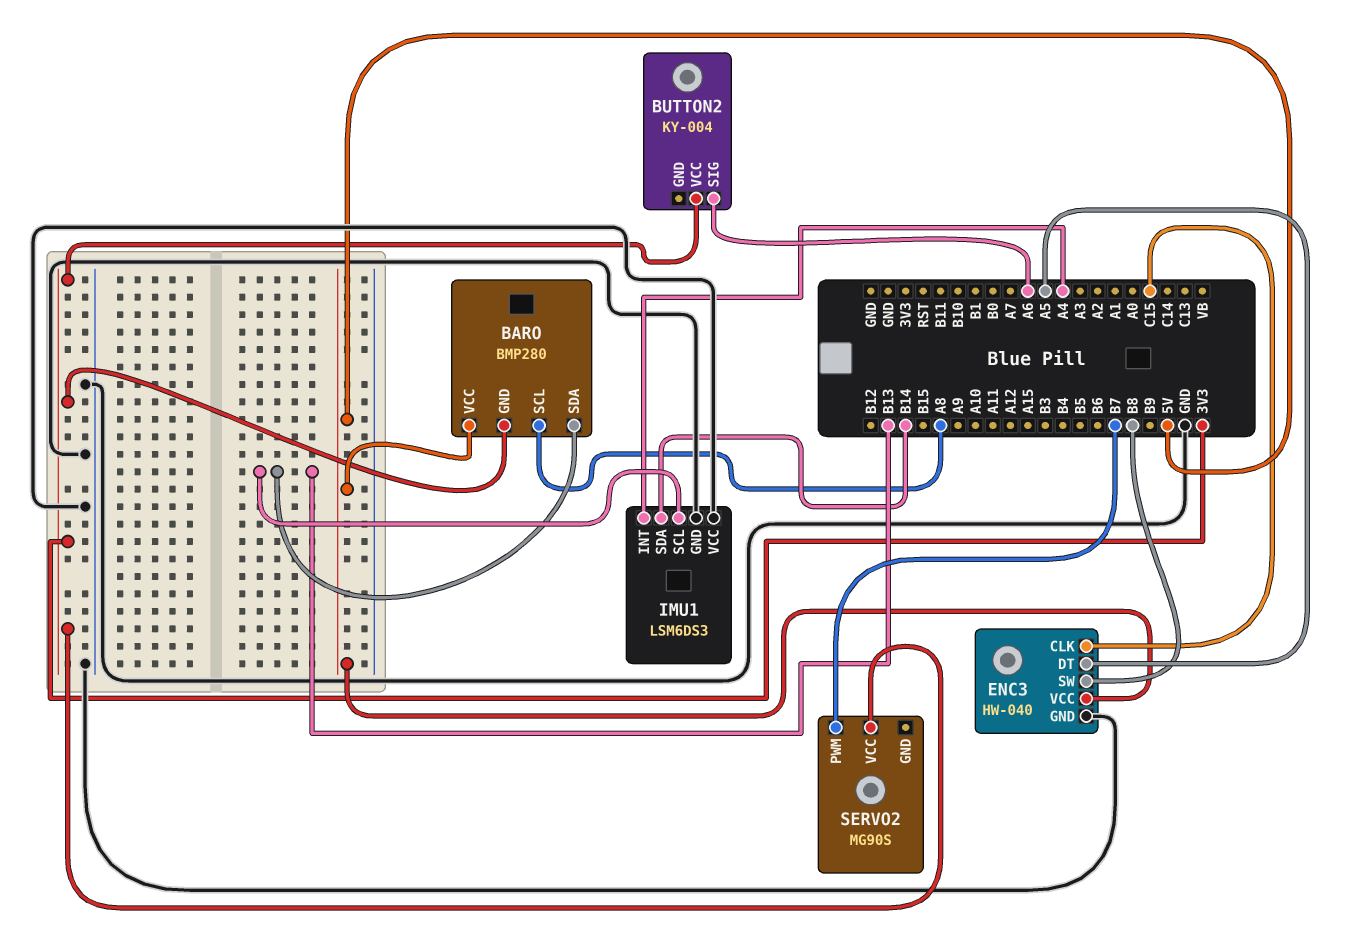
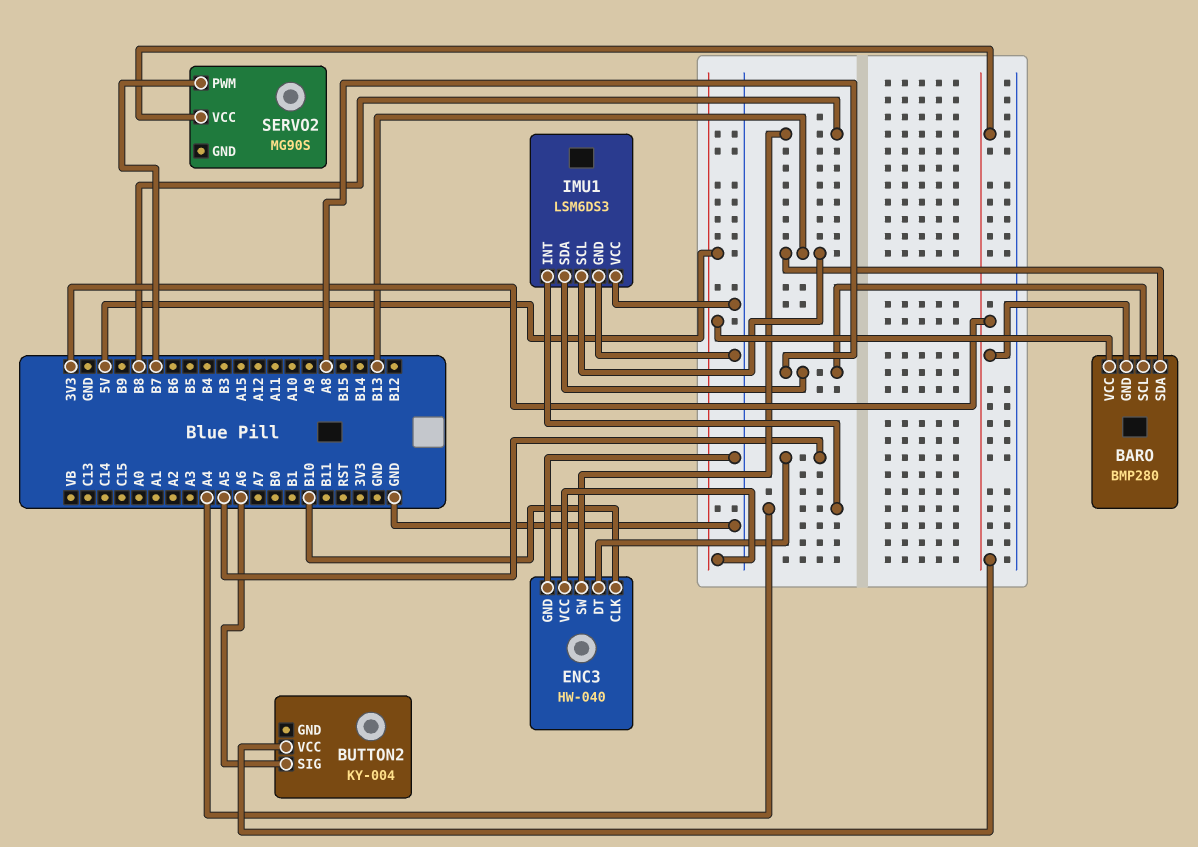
ENC3 pin CLK: C15 -> B10
IMU1 pin SDA: B14 -> A8

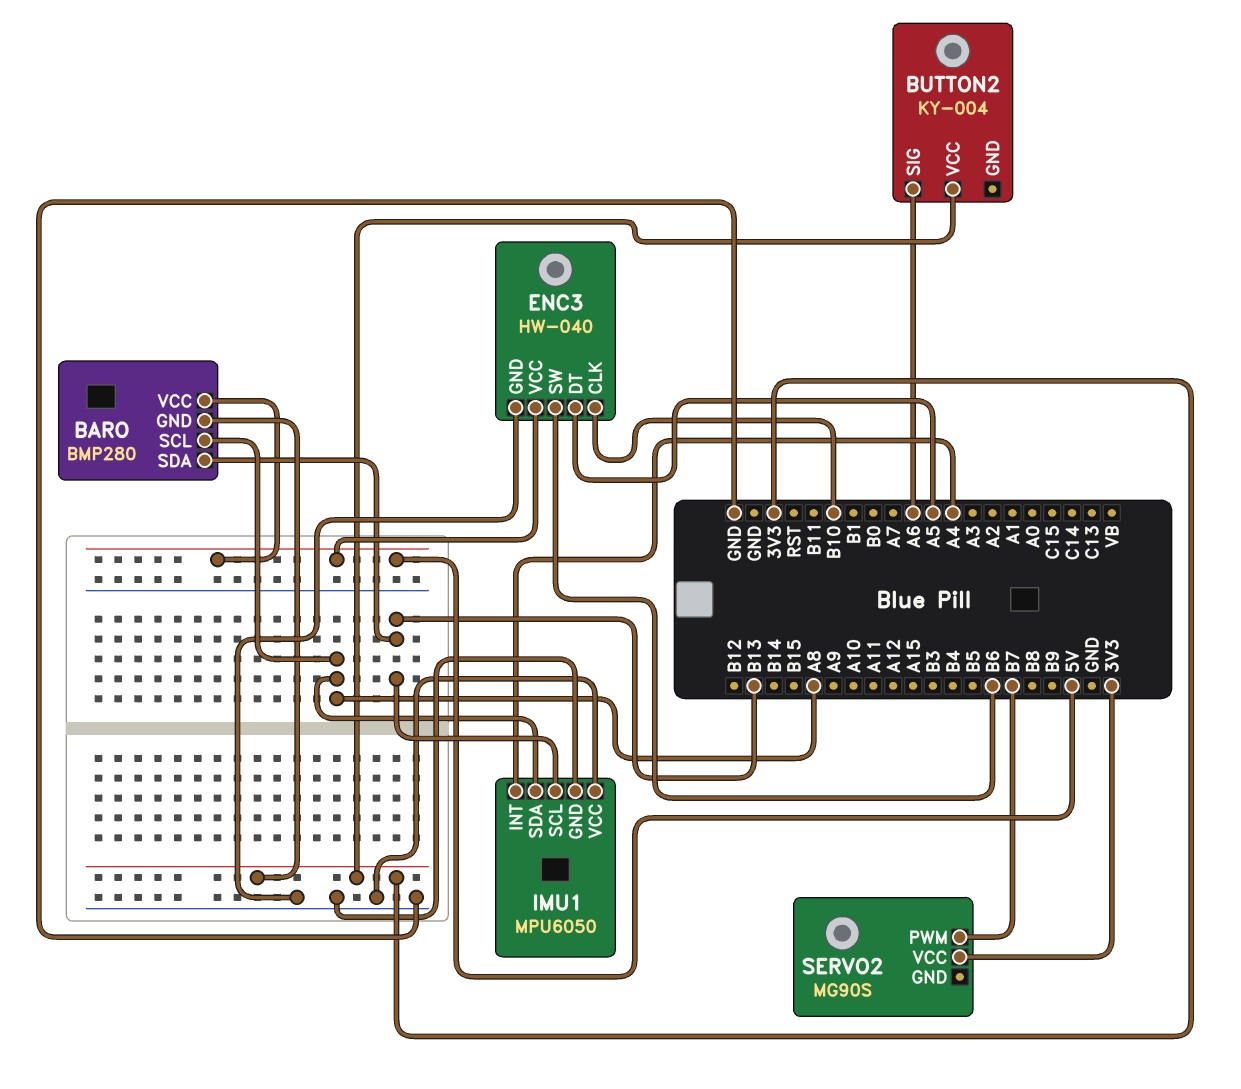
ENC3 pin SW: B8 -> B6
IMU1: LSM6DS3 -> MPU6050

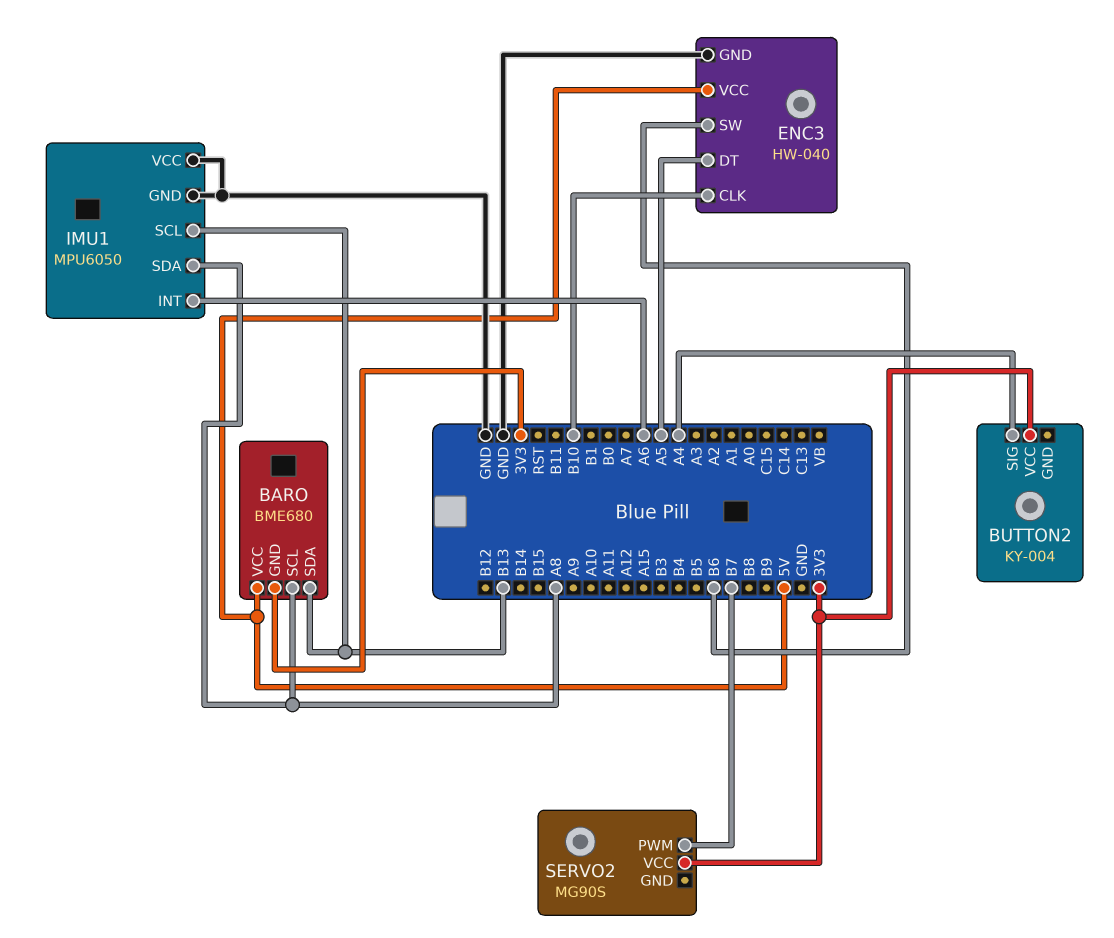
BARO: BMP280 -> BME680
BUTTON2 pin SIG: A6 -> A4
IMU1 pin INT: A4 -> A6

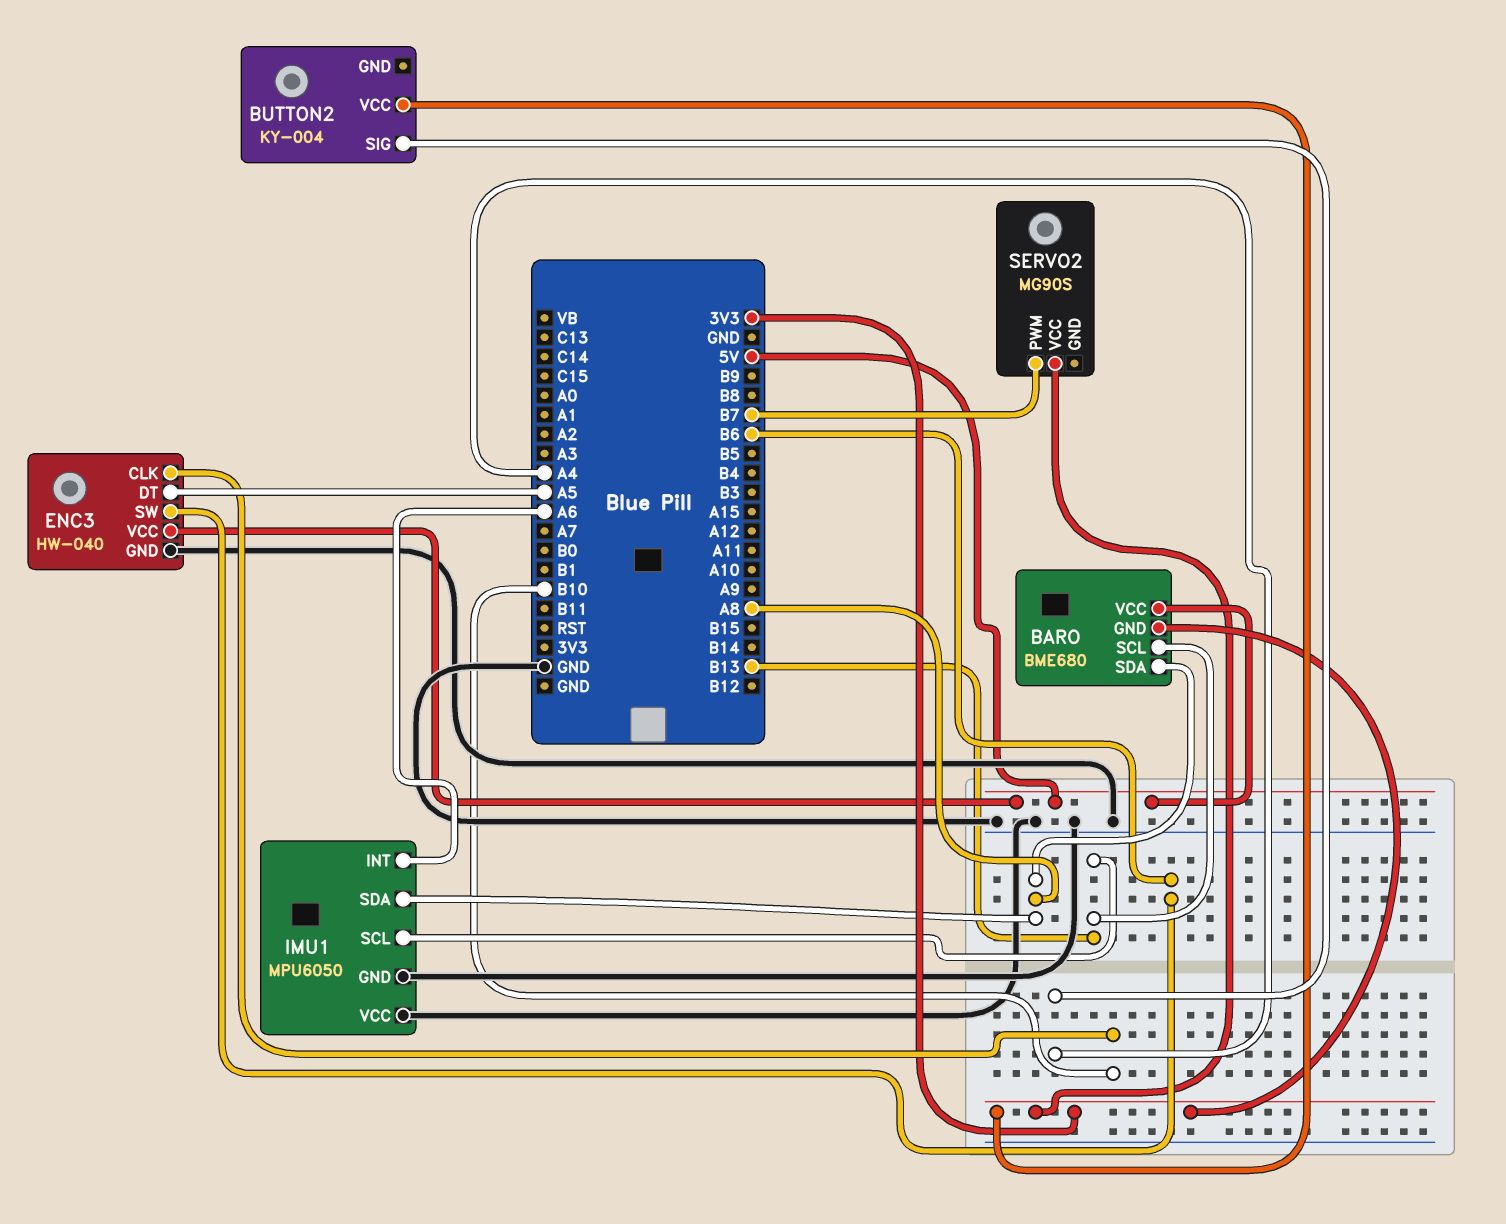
BARO pin SCL: A8 -> B13
BARO pin SDA: B13 -> A8

